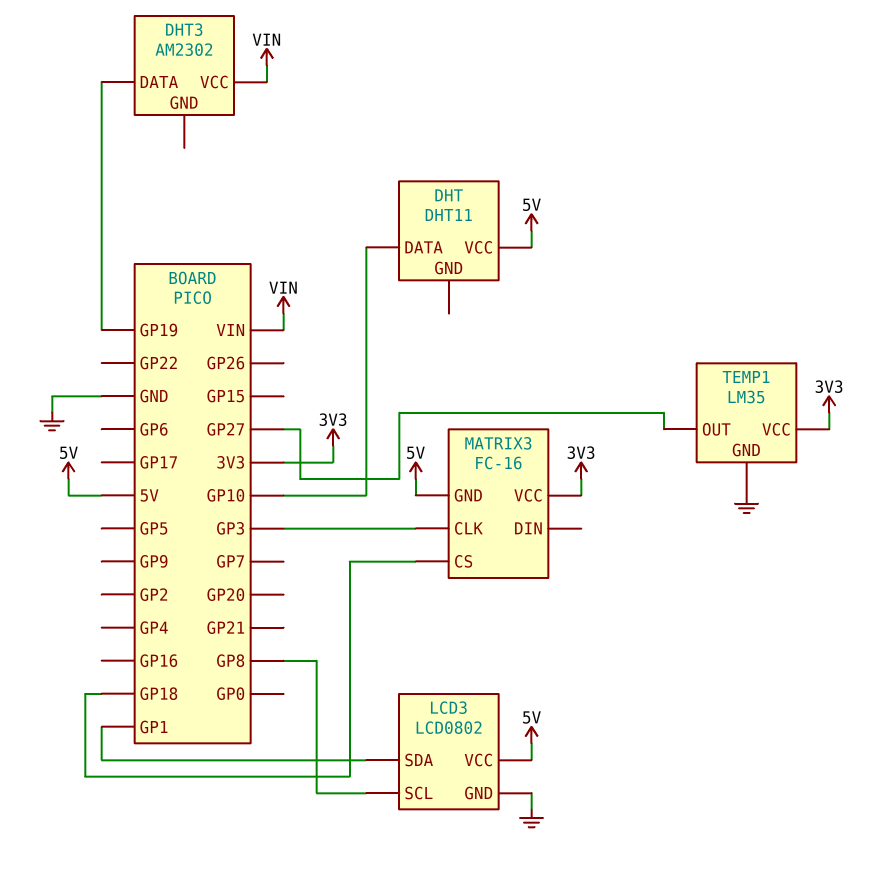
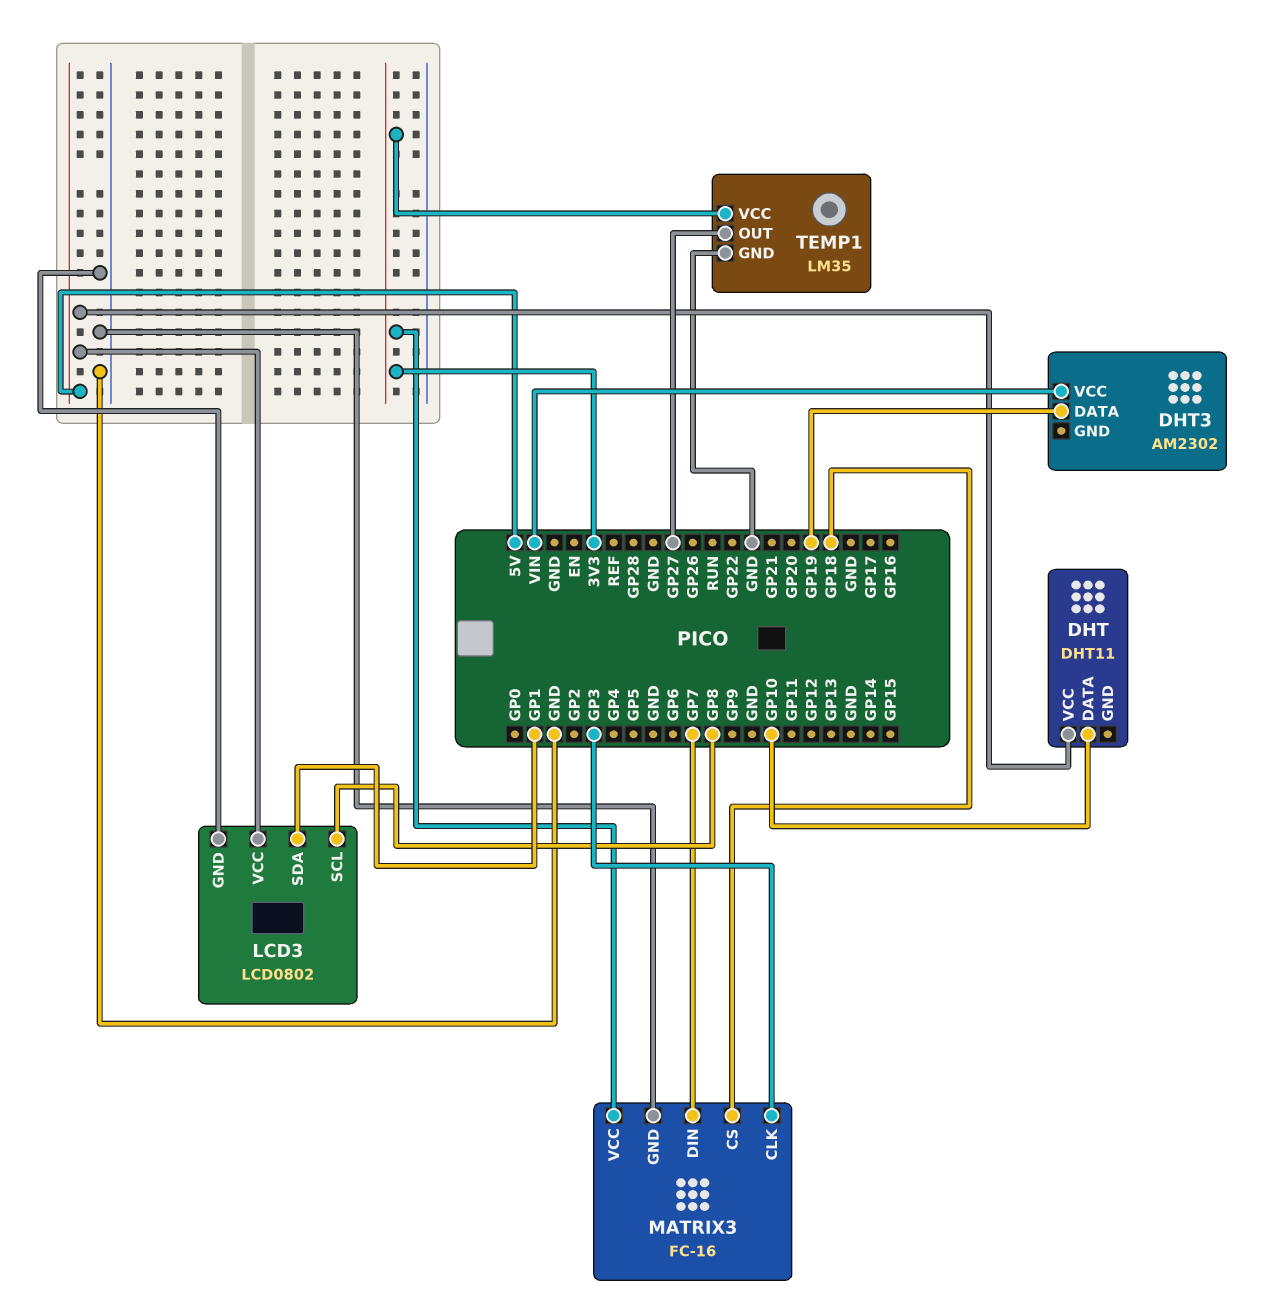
MATRIX3 pin DIN: none -> GP7
MATRIX3 pin GND: 5V -> GND

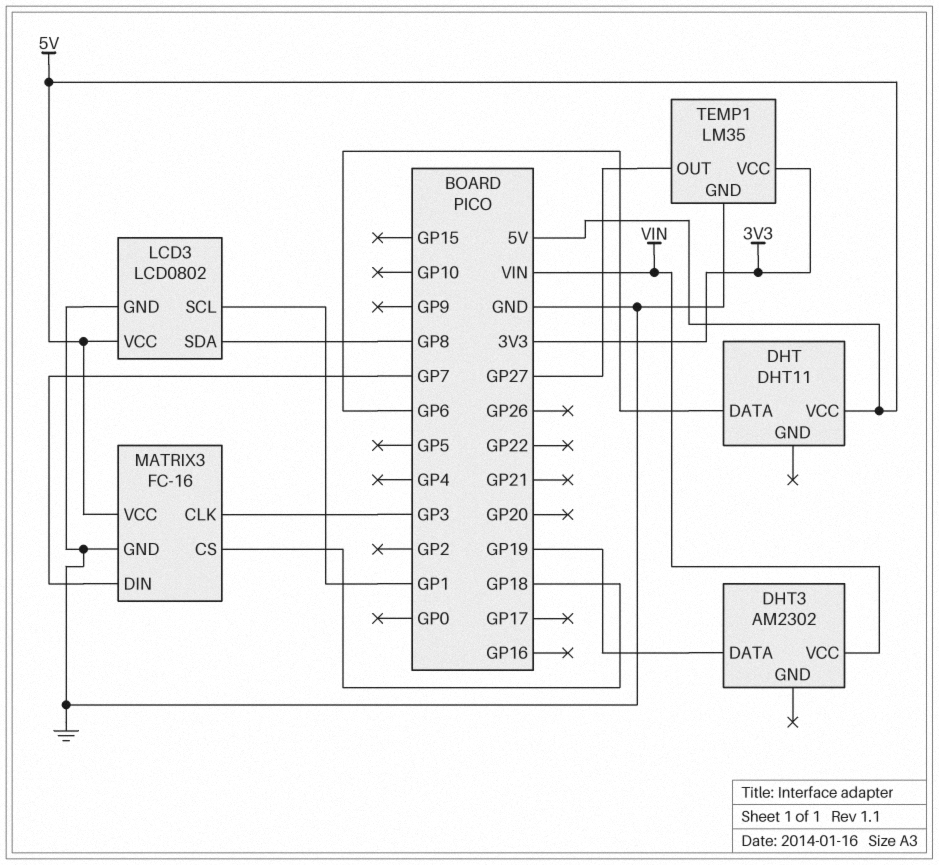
DHT pin DATA: GP10 -> GP6
LCD3 pin SCL: GP8 -> GP1
LCD3 pin SDA: GP1 -> GP8
MATRIX3 pin VCC: 3V3 -> 5V

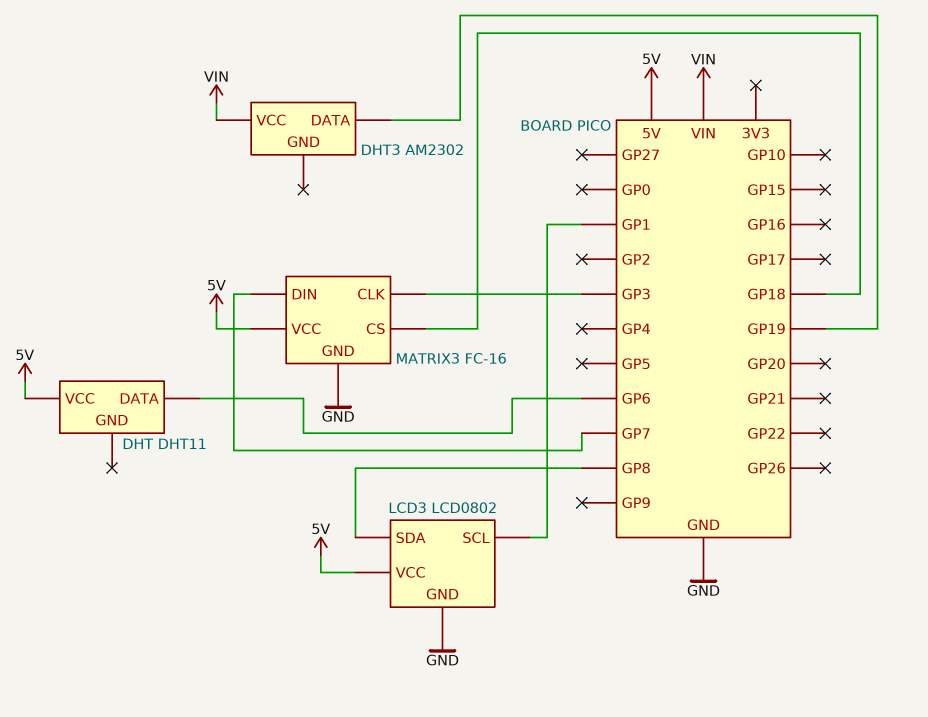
TEMP1: LM35 -> none
TEMP1 pin GND: GND -> none
TEMP1 pin OUT: GP27 -> none
TEMP1 pin VCC: 3V3 -> none

